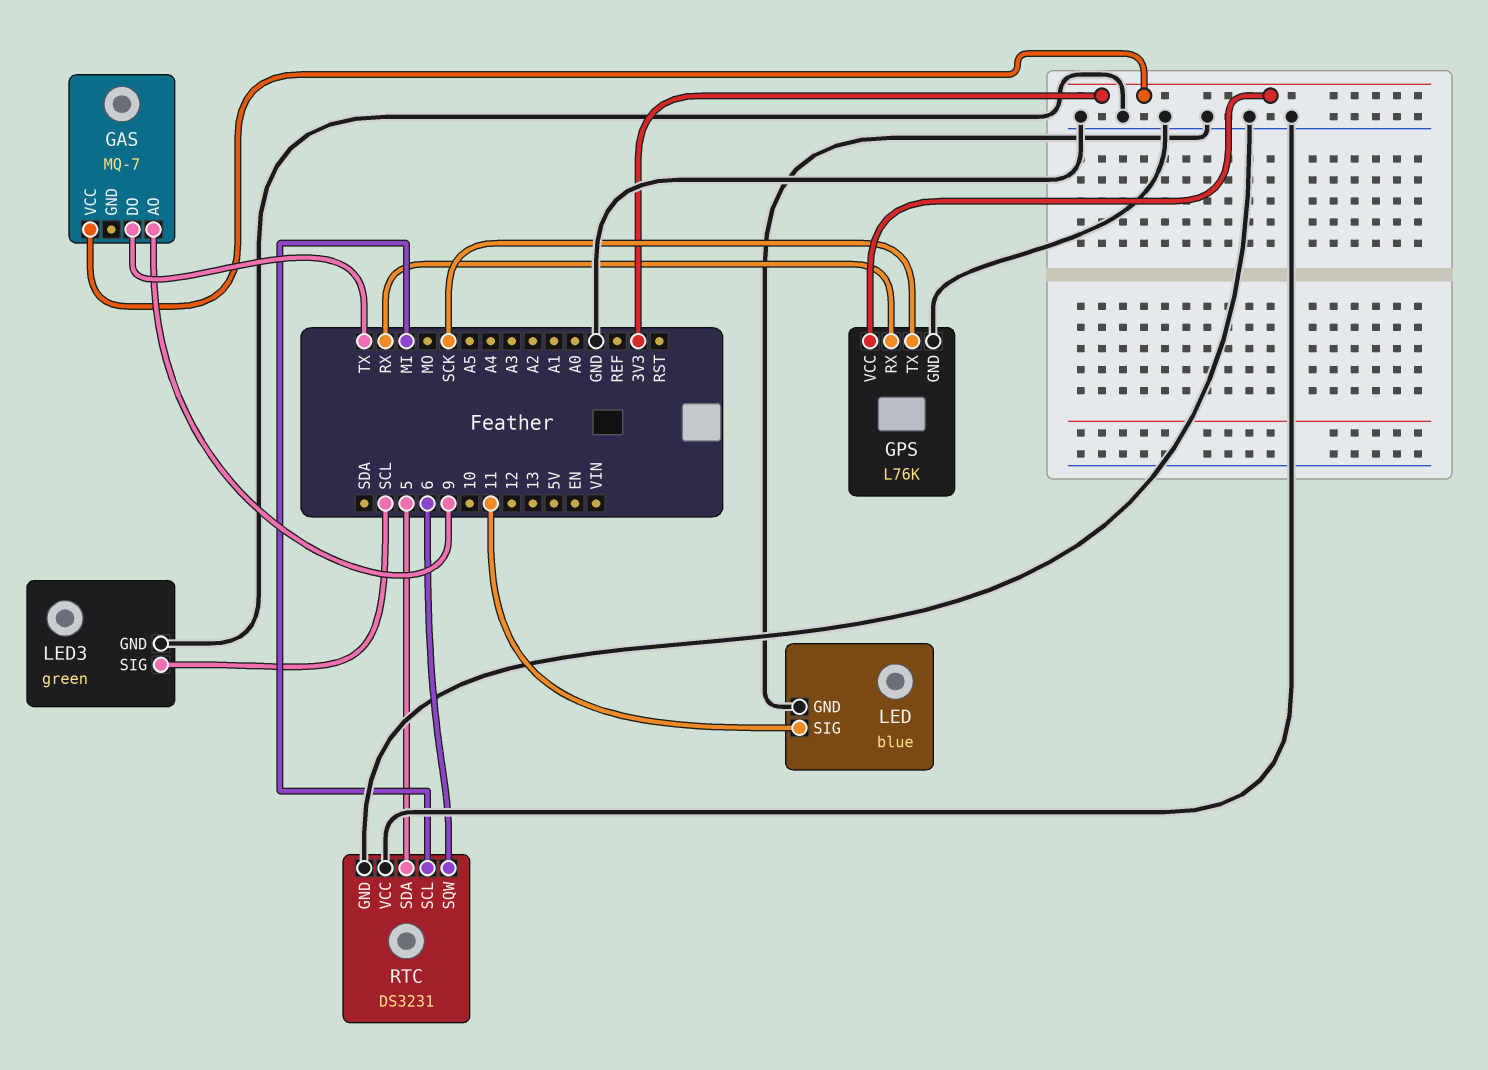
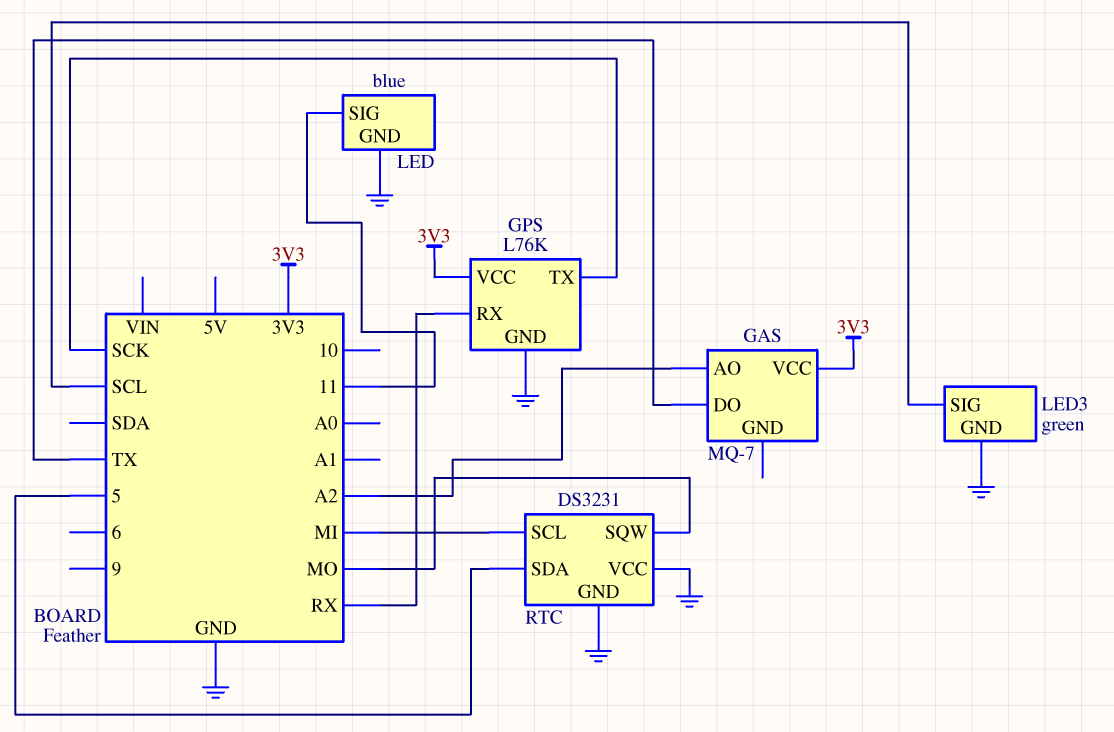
GAS pin AO: 9 -> A2
RTC pin SQW: 6 -> MO

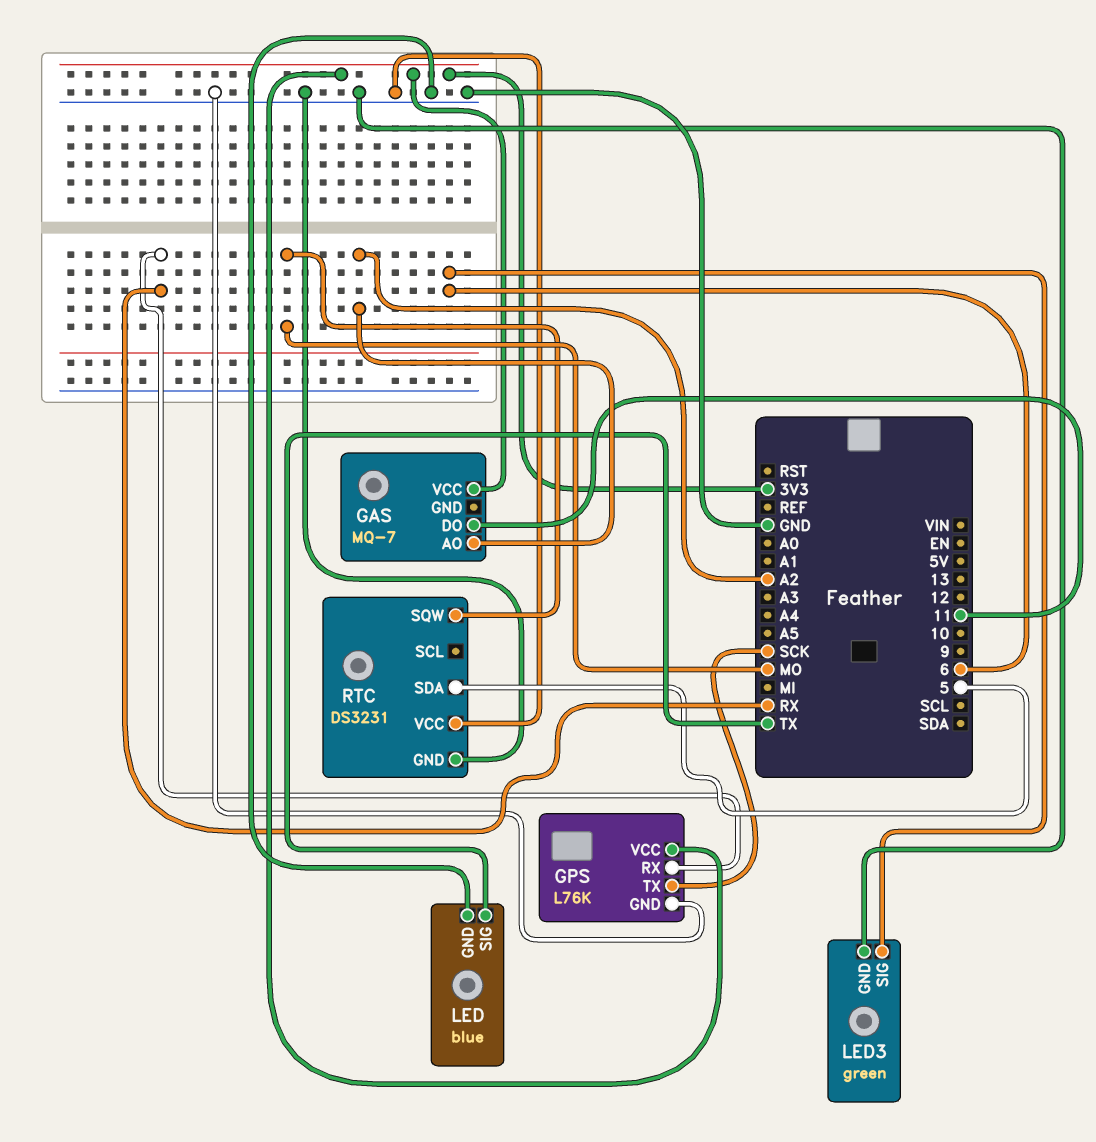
GAS pin DO: TX -> 11
LED pin SIG: 11 -> TX
LED3 pin SIG: SCL -> 6
RTC pin SCL: MI -> none

